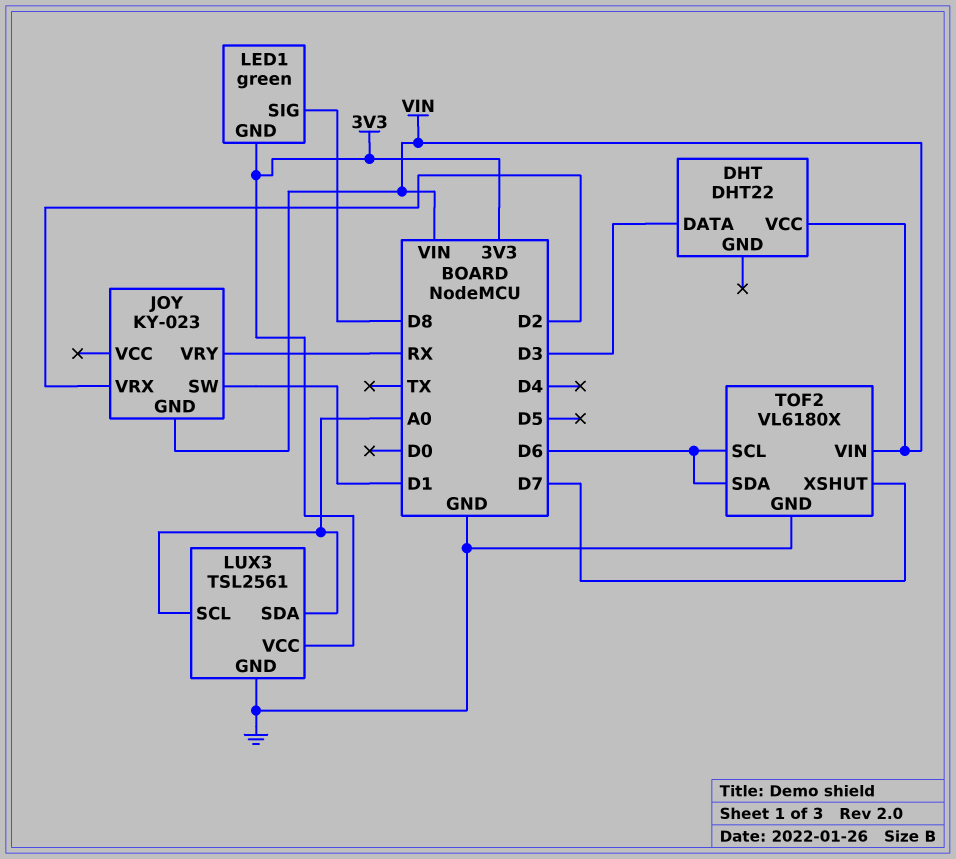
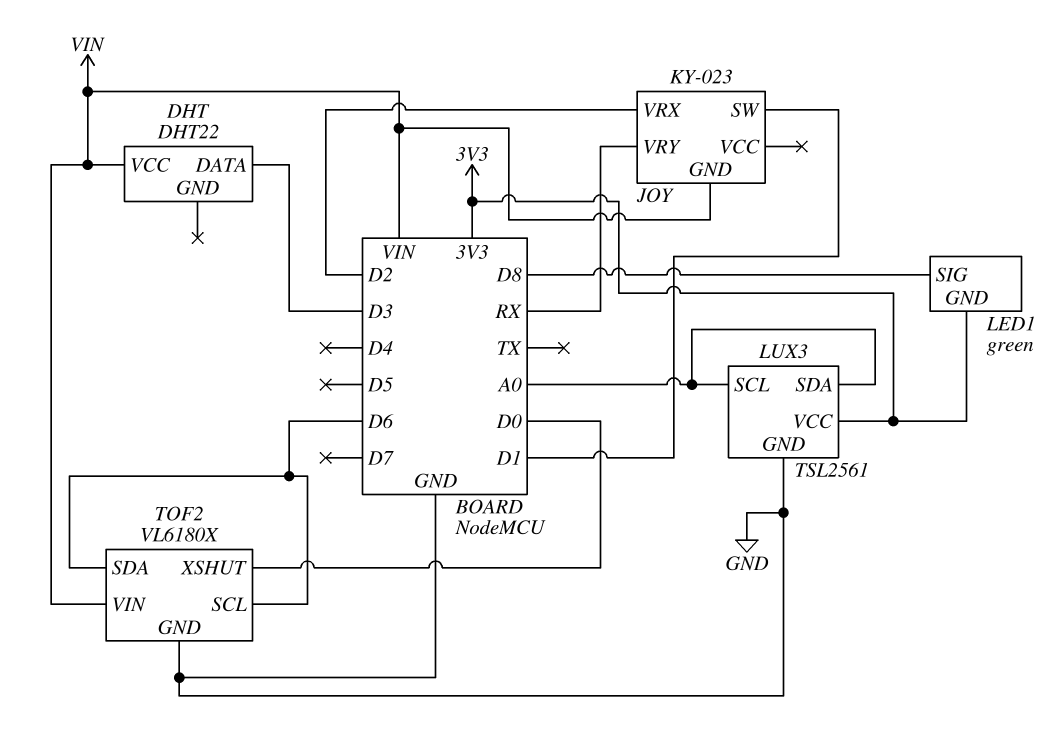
TOF2 pin XSHUT: D7 -> D0

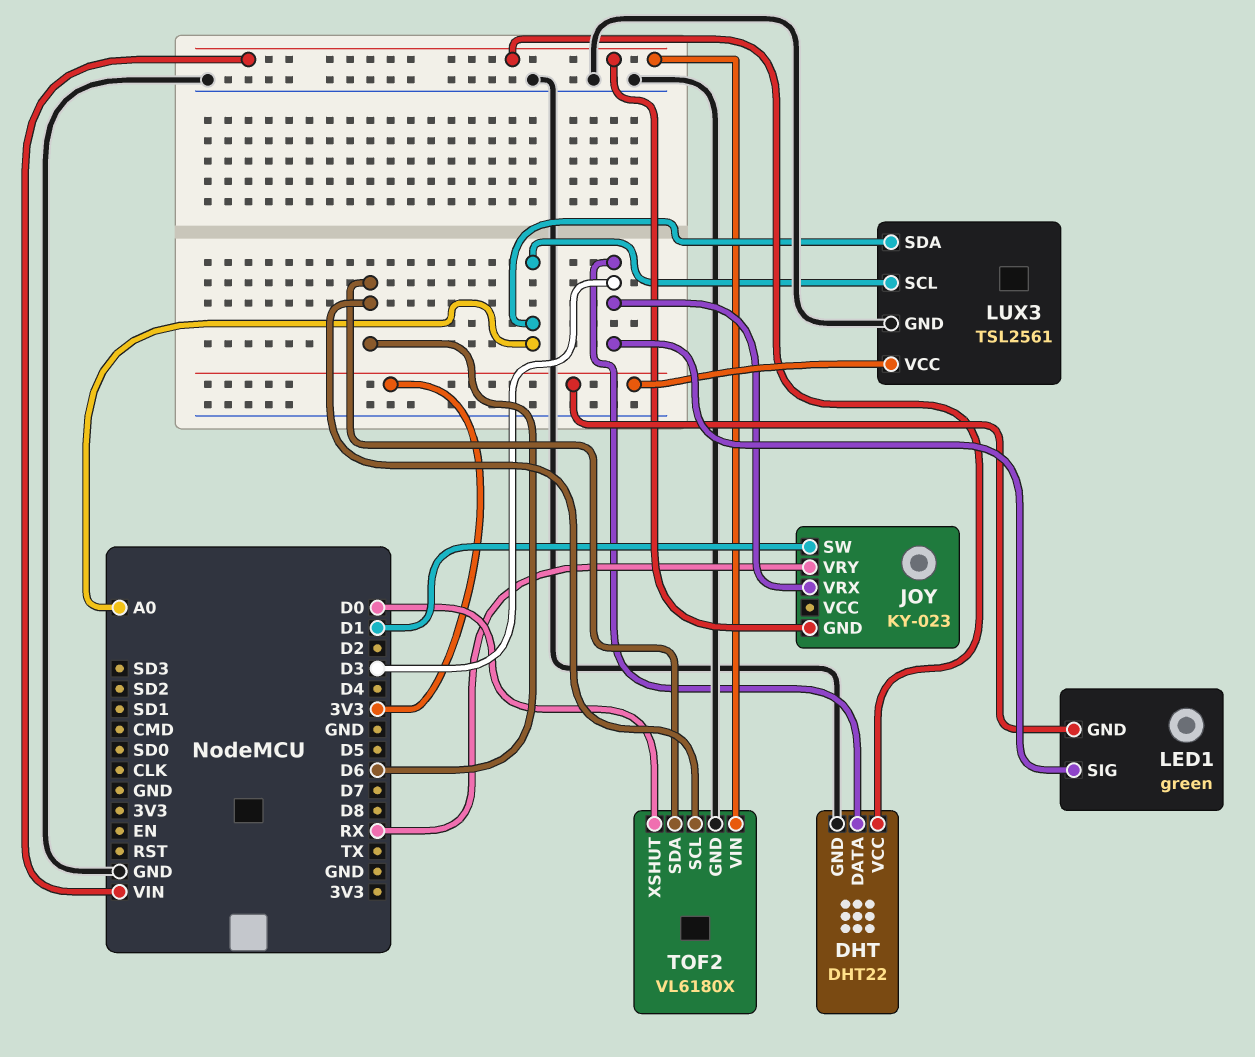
DHT pin GND: none -> GND
JOY pin VRX: D2 -> D3
LED1 pin SIG: D8 -> D3

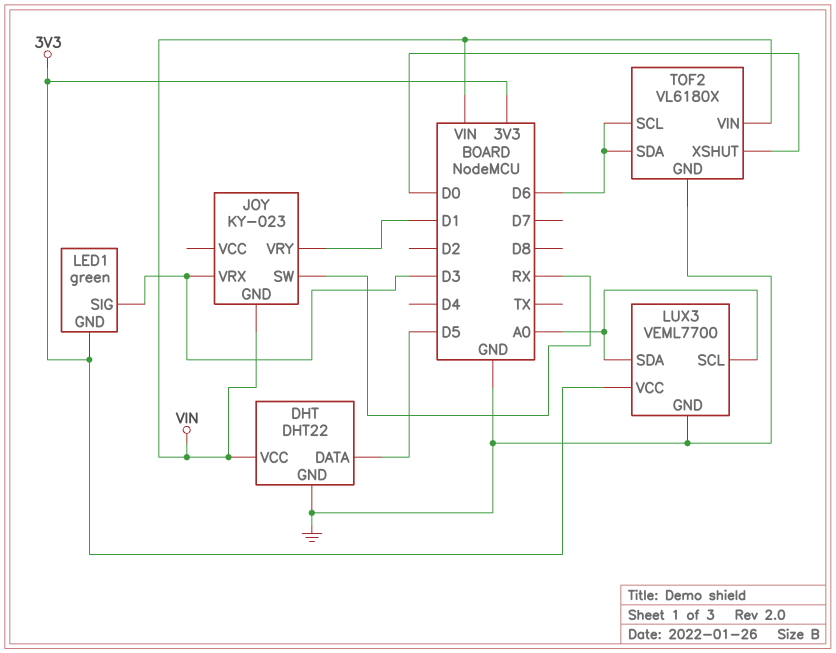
DHT pin DATA: D3 -> D5
JOY pin SW: D1 -> RX
JOY pin VRY: RX -> D1
LUX3: TSL2561 -> VEML7700

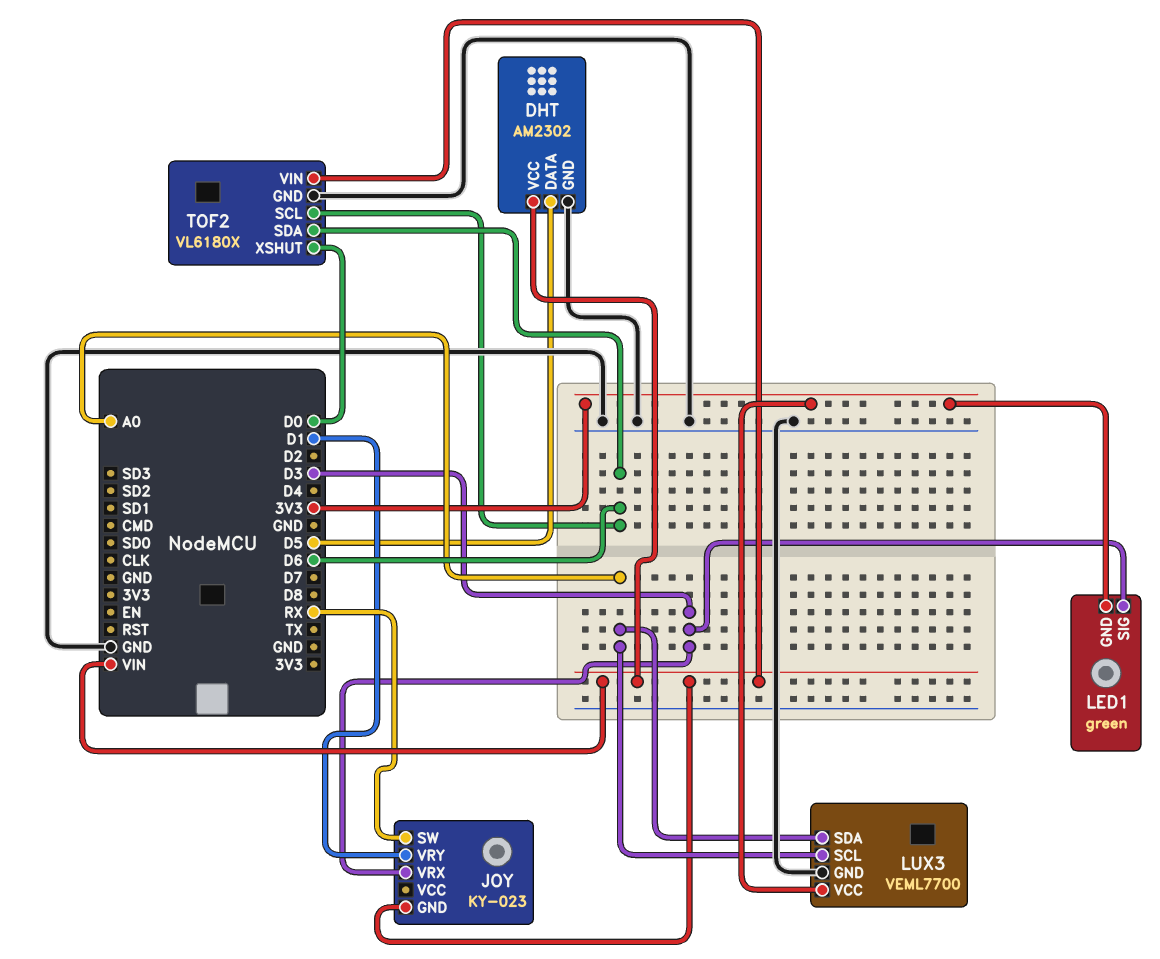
DHT: DHT22 -> AM2302

